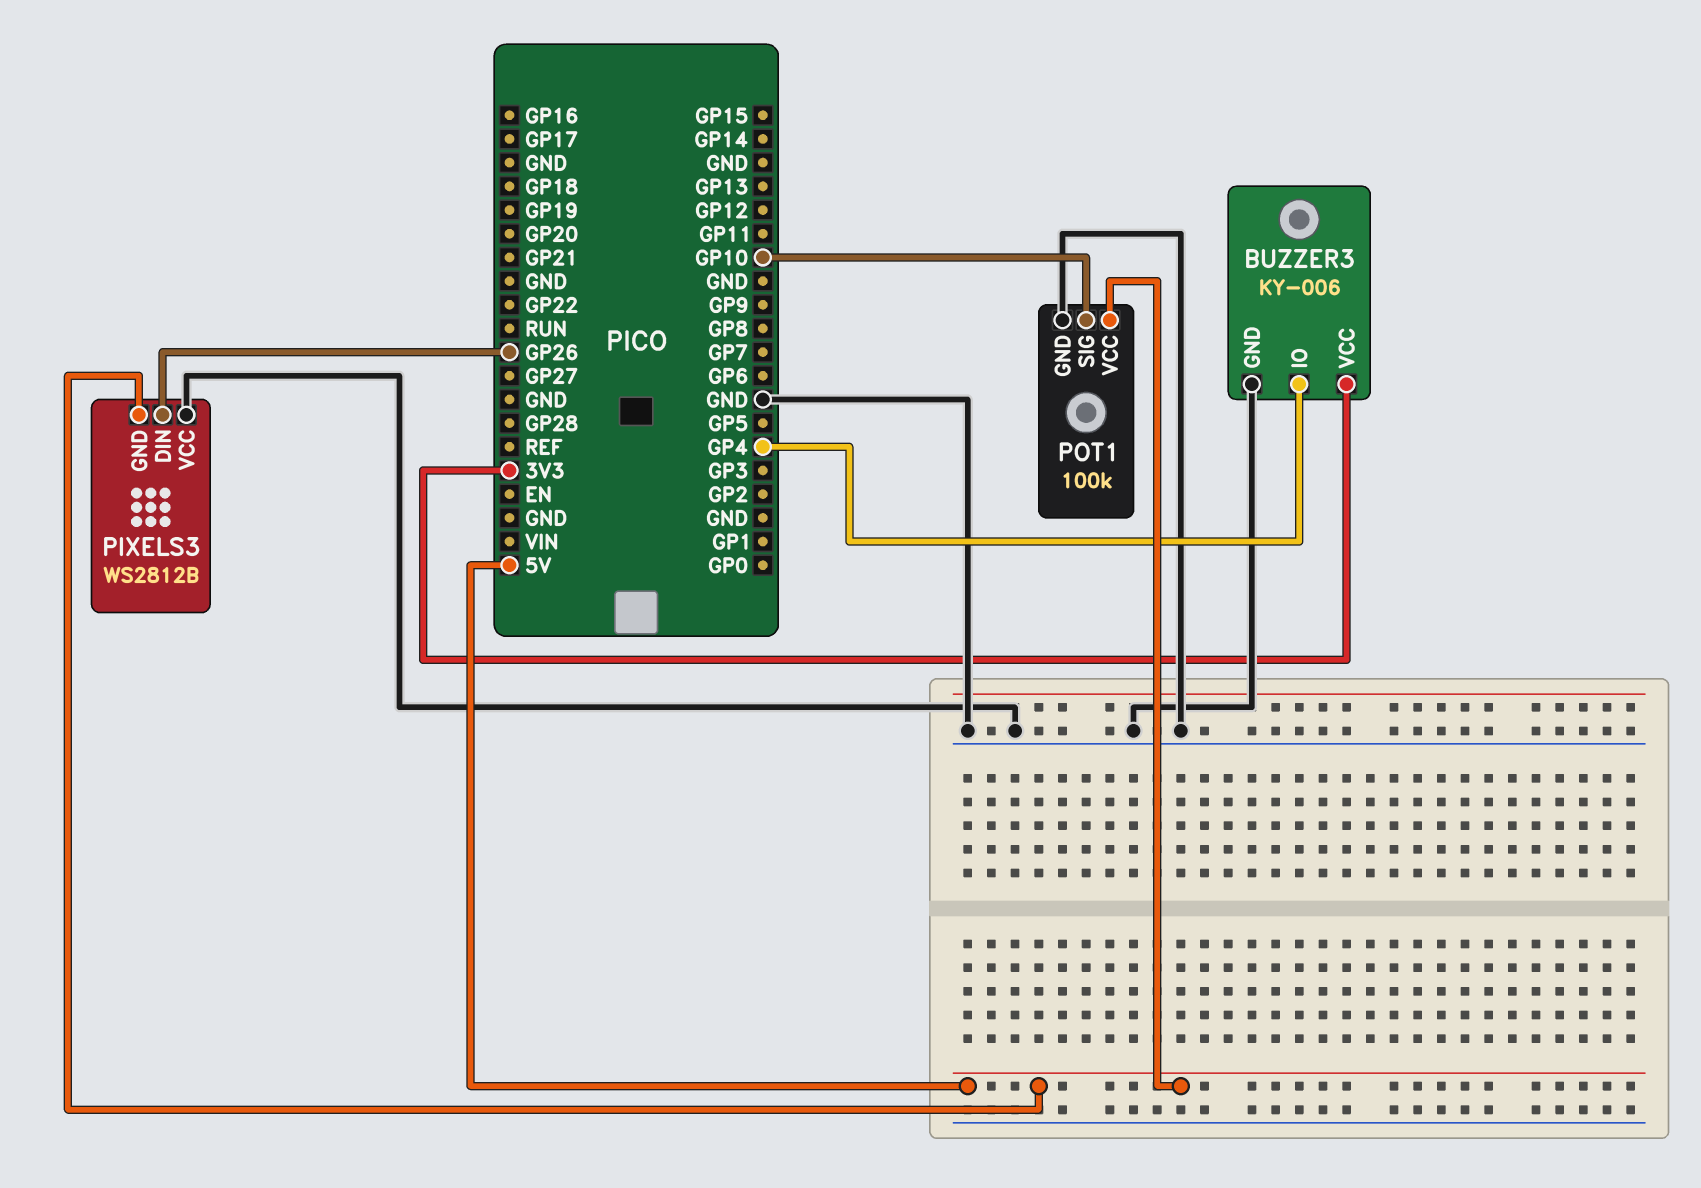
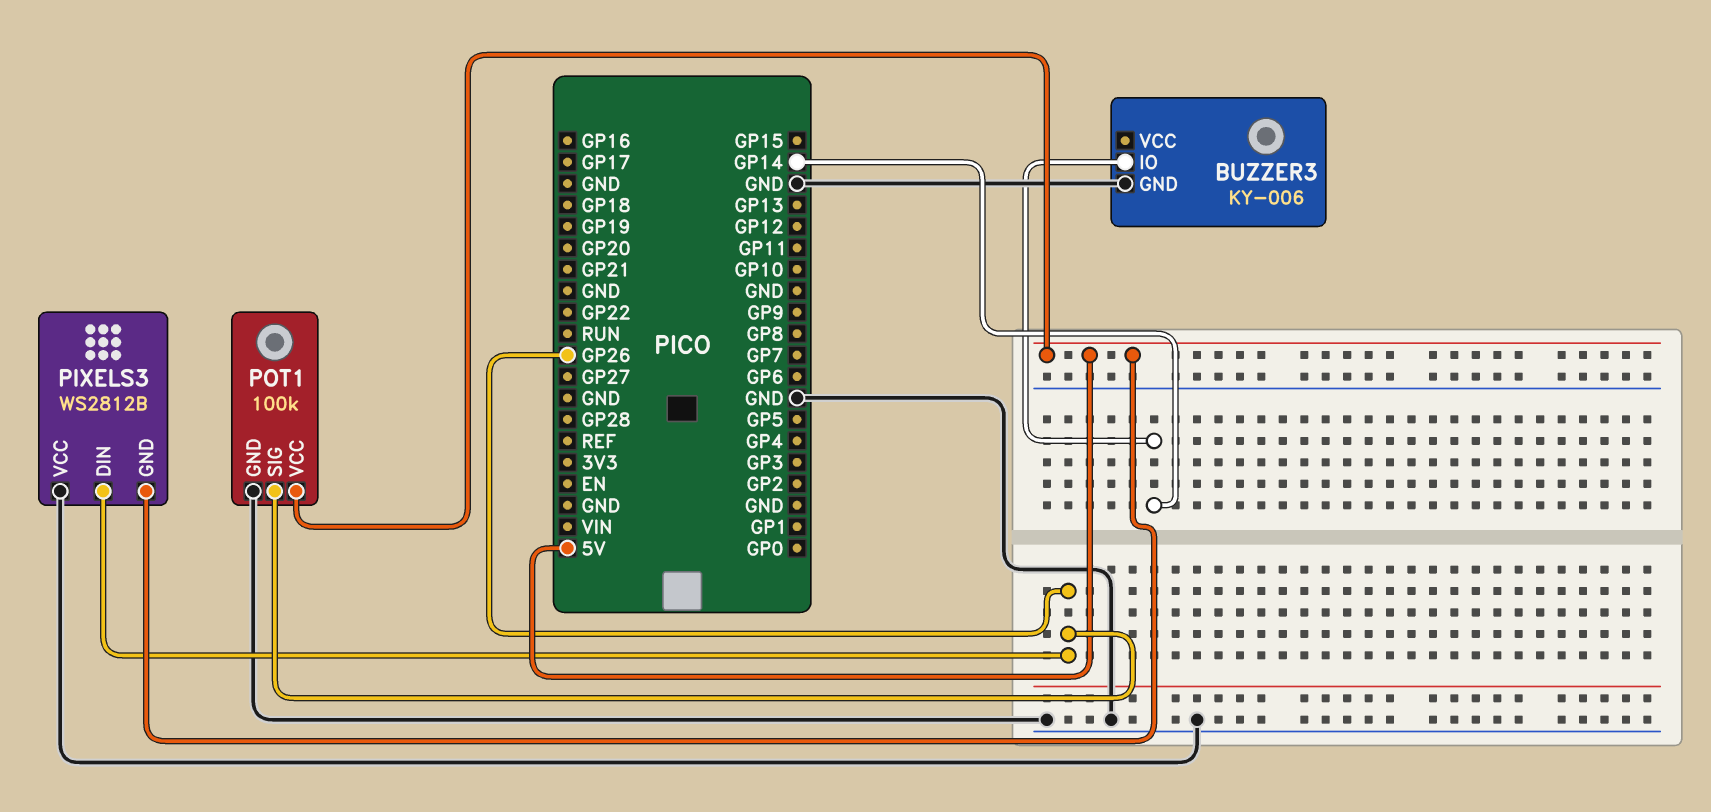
BUZZER3 pin IO: GP4 -> GP14
BUZZER3 pin VCC: 3V3 -> none
POT1 pin SIG: GP10 -> GP26

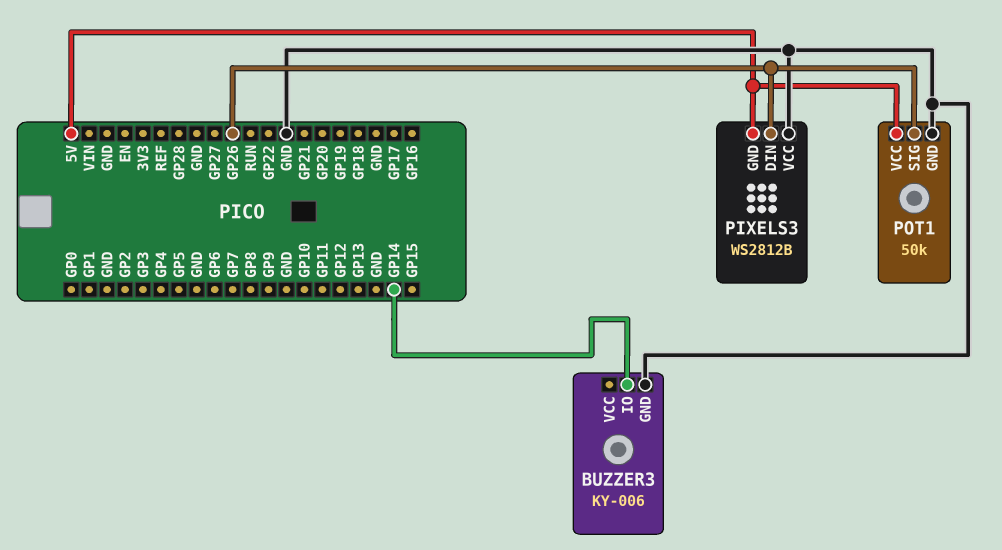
POT1: 100k -> 50k

